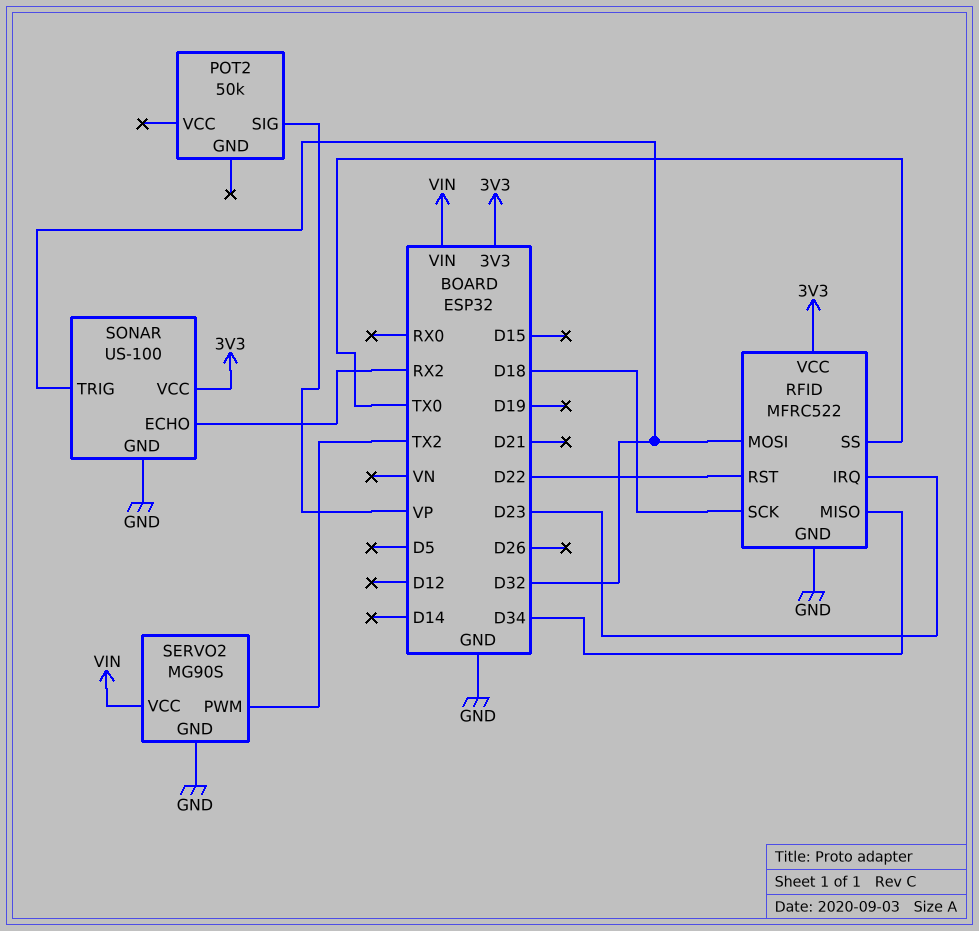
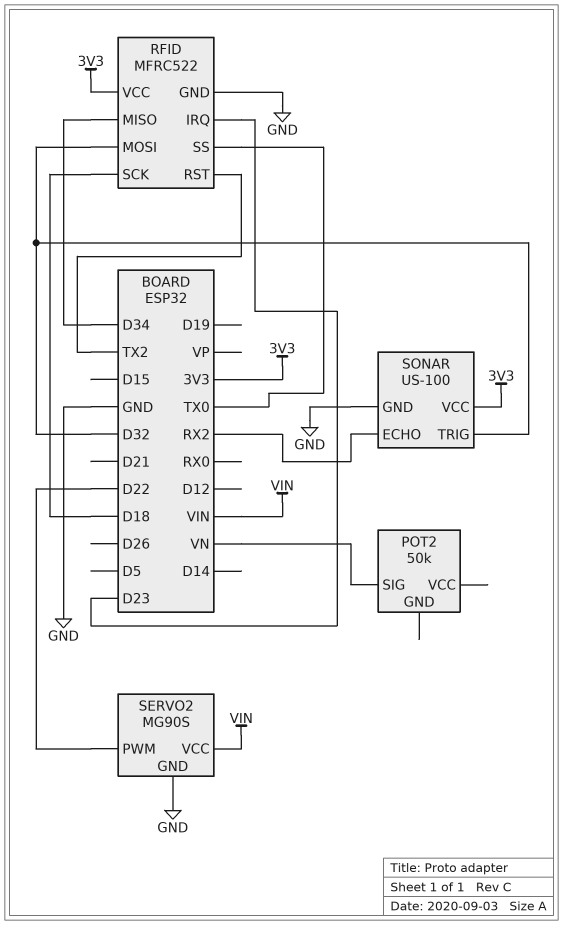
POT2 pin SIG: VP -> VN
RFID pin RST: D22 -> TX2
SERVO2 pin PWM: TX2 -> D22

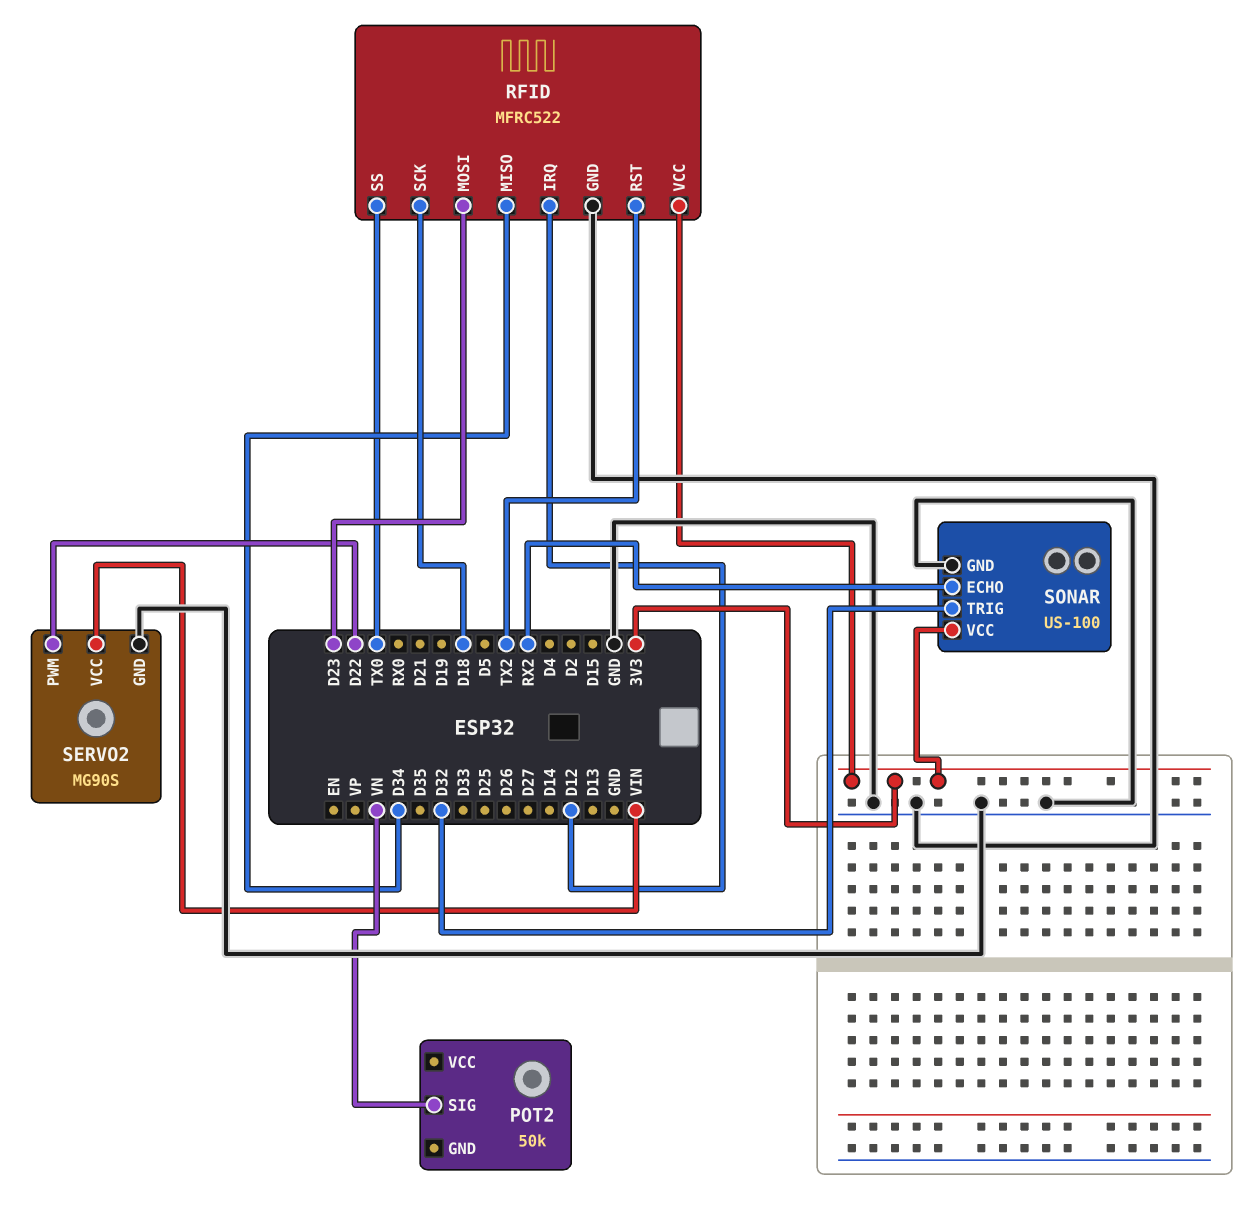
RFID pin IRQ: D23 -> D12
RFID pin MOSI: D32 -> D23

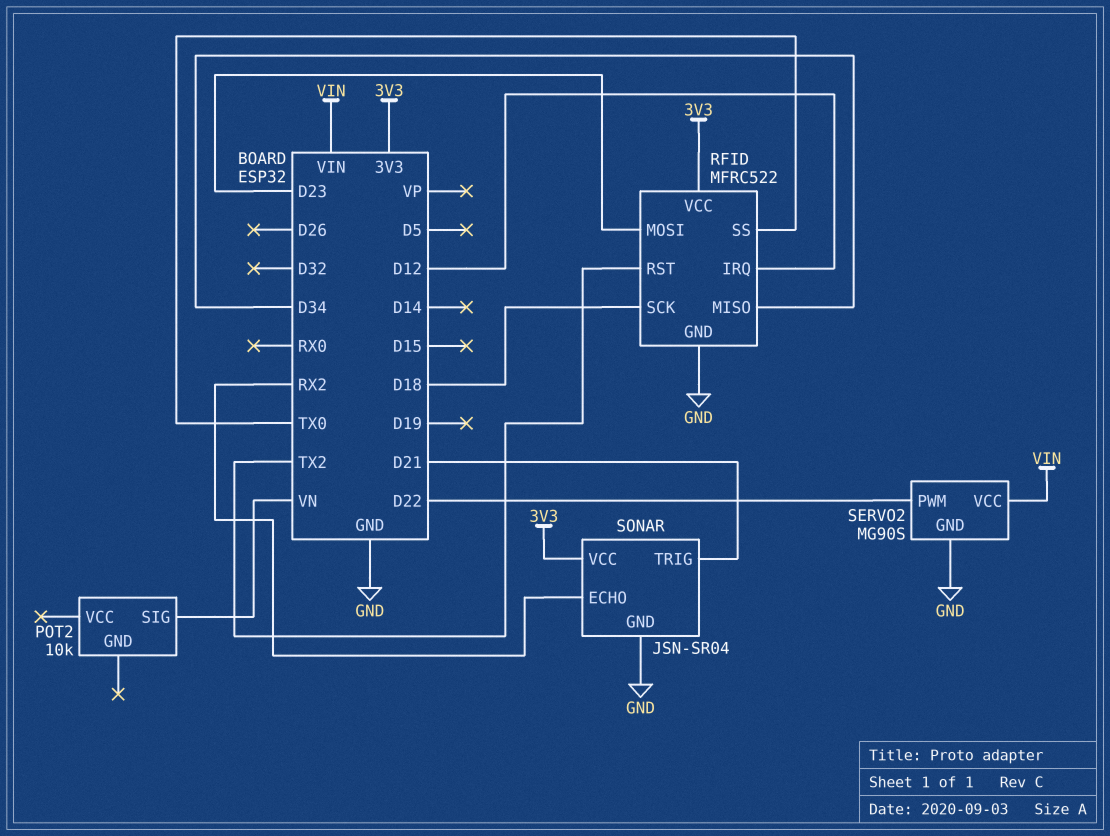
POT2: 50k -> 10k
SONAR: US-100 -> JSN-SR04
SONAR pin TRIG: D32 -> D21

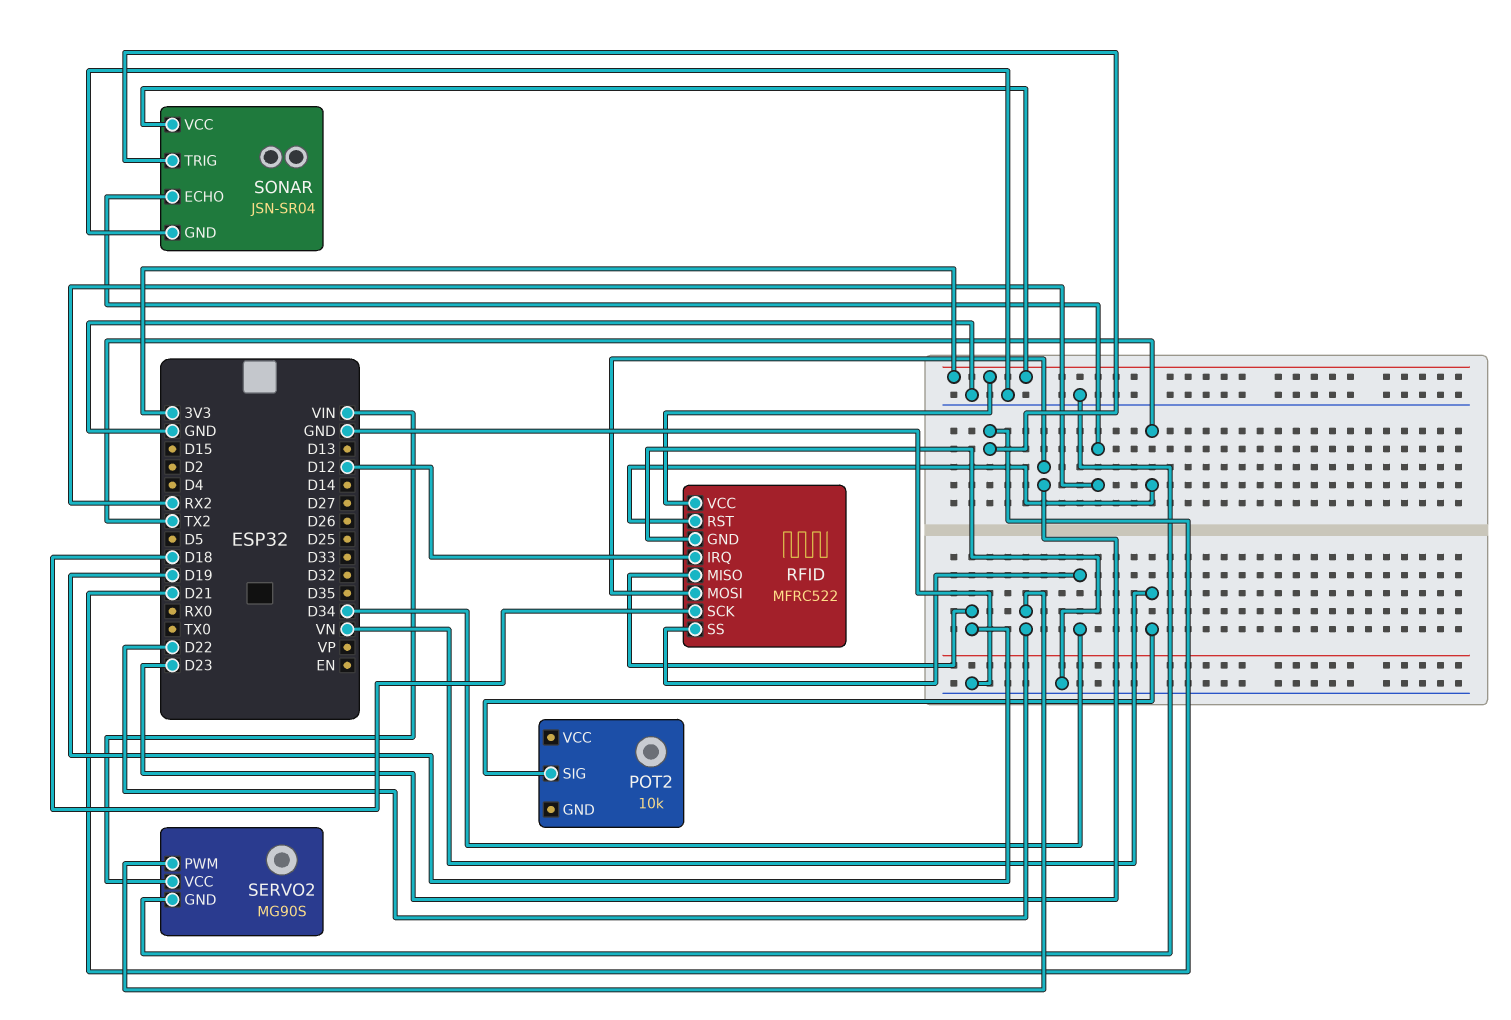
RFID pin MISO: D34 -> D19
RFID pin SS: TX0 -> D34

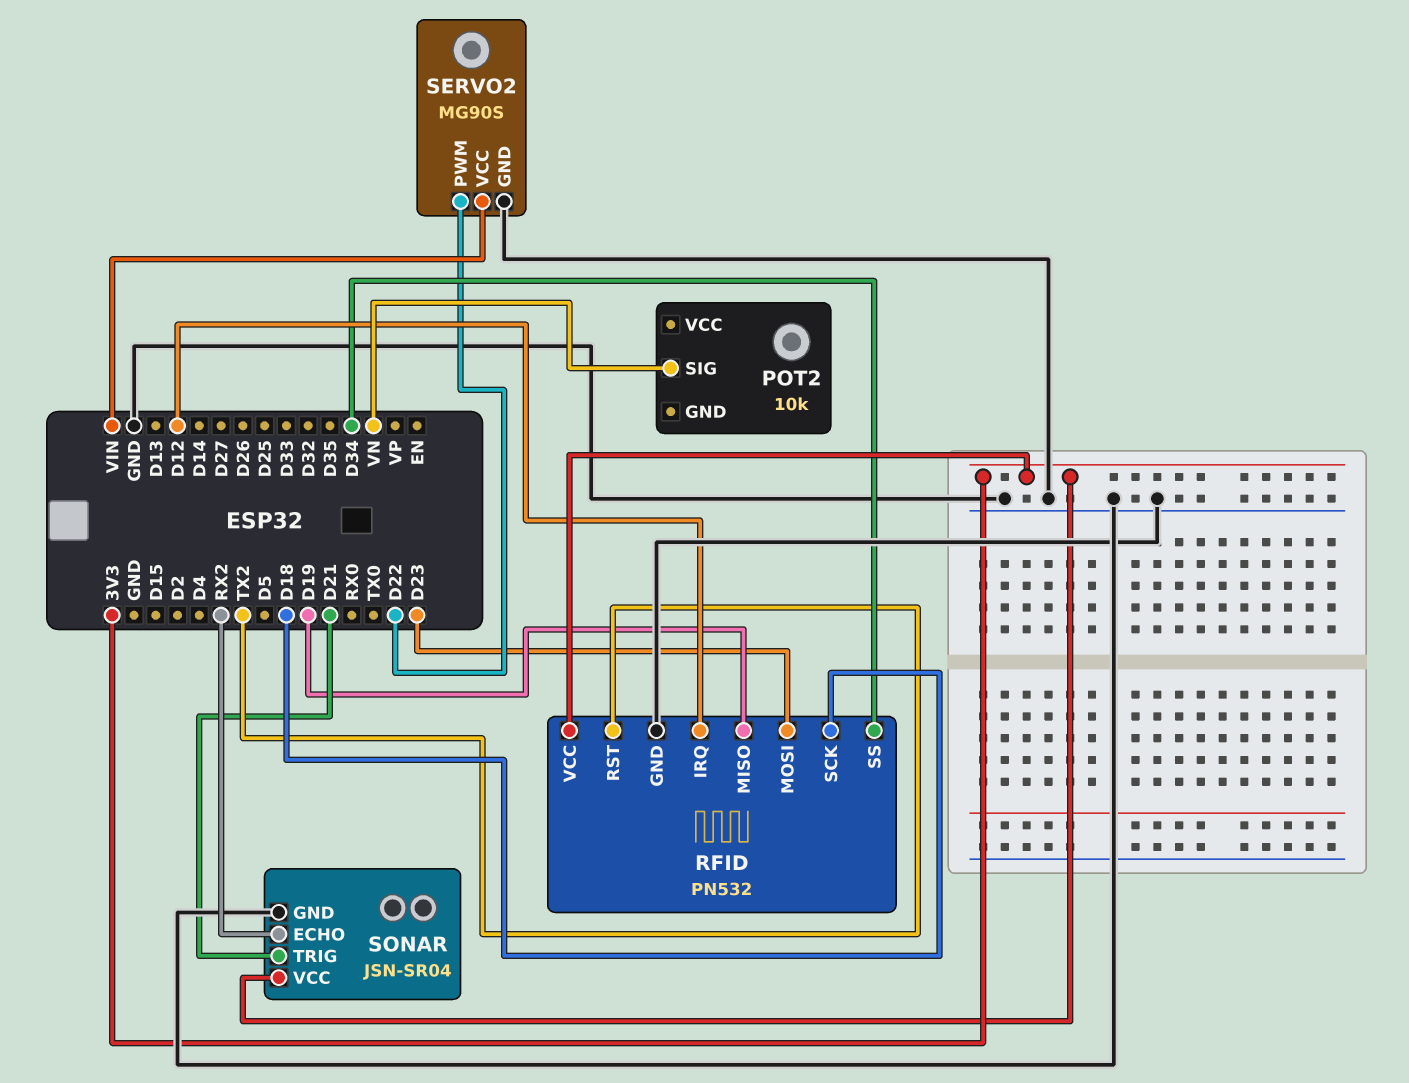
RFID: MFRC522 -> PN532

